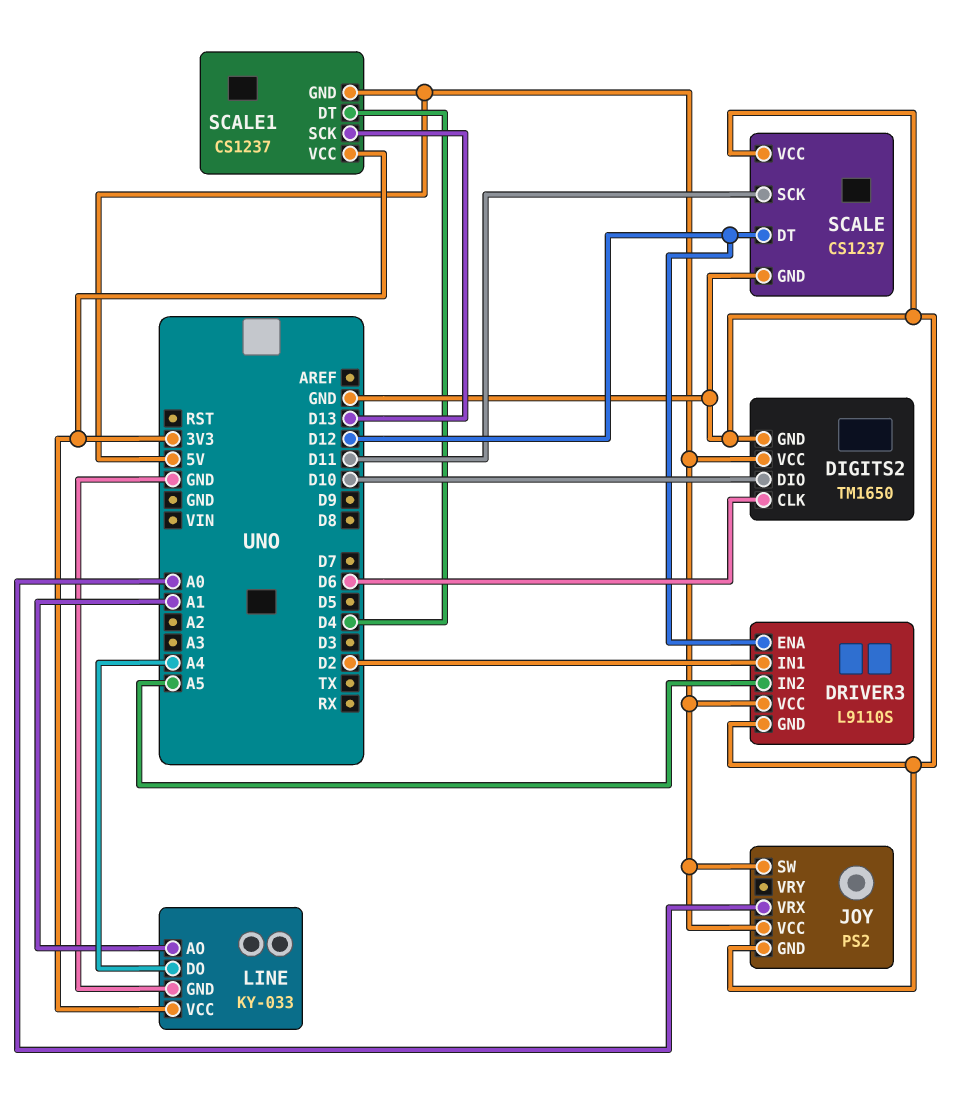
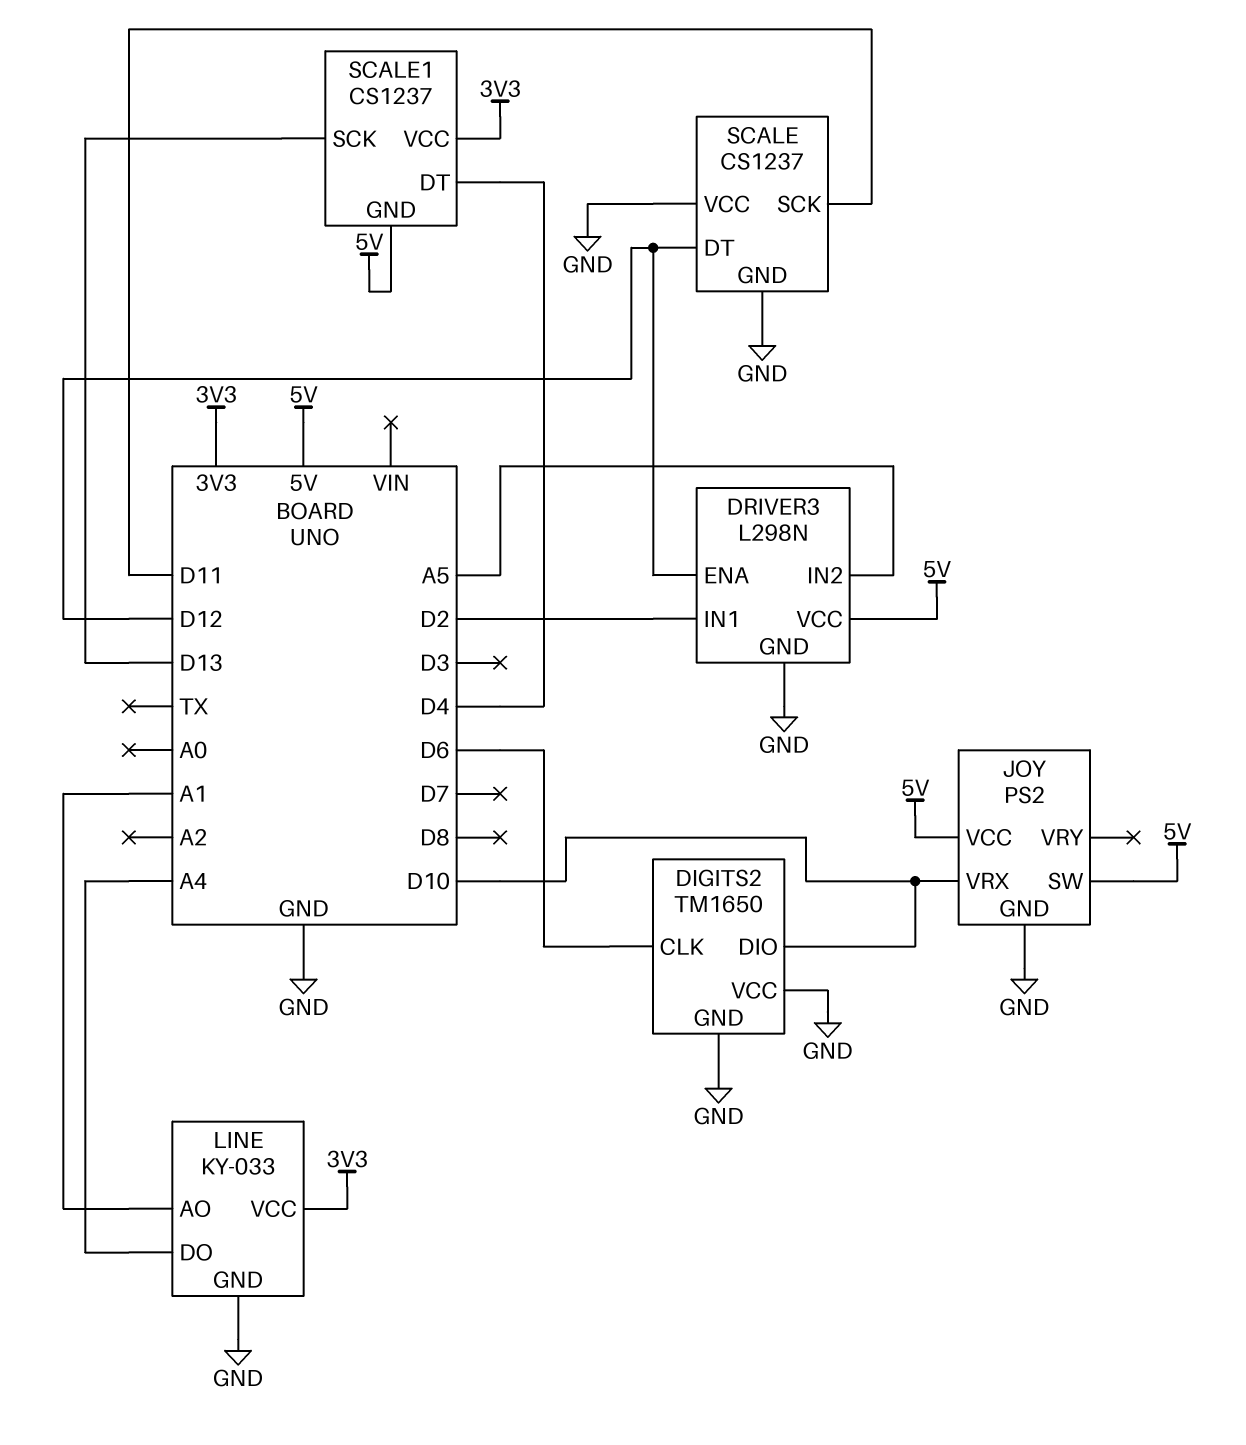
DIGITS2 pin VCC: 5V -> GND
DRIVER3: L9110S -> L298N
JOY pin VRX: A0 -> D10

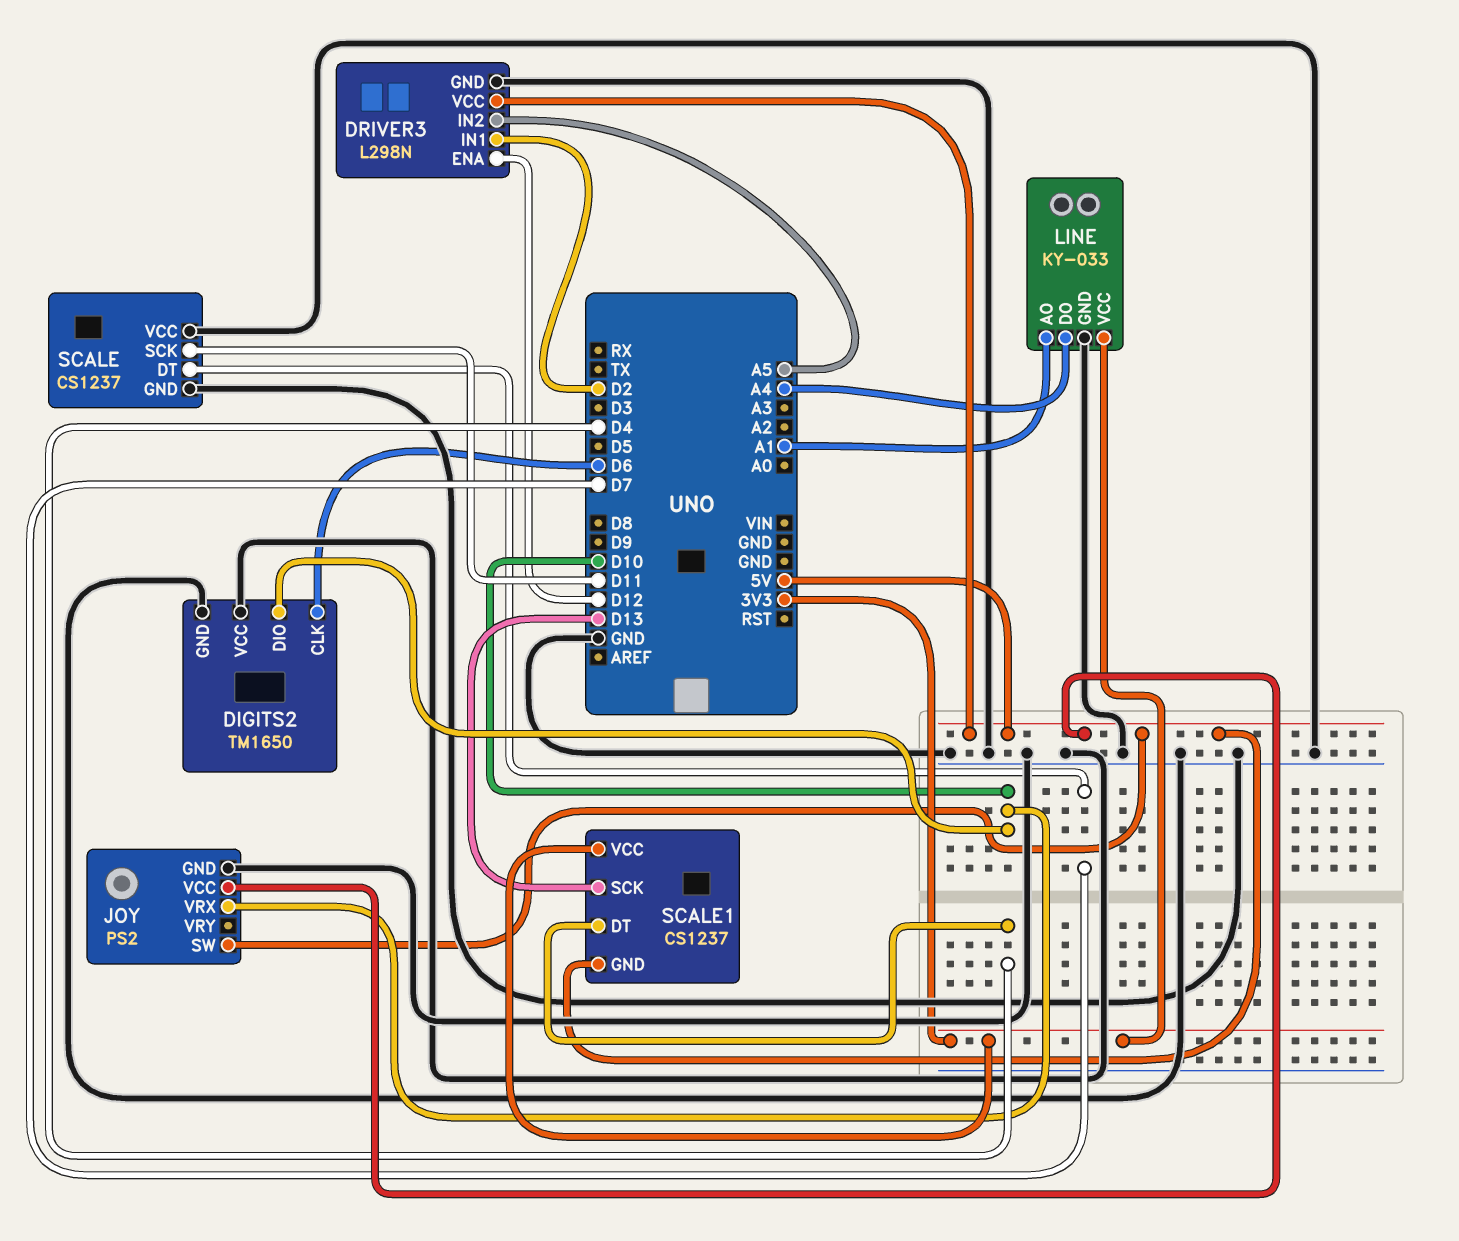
SCALE pin DT: D12 -> D7

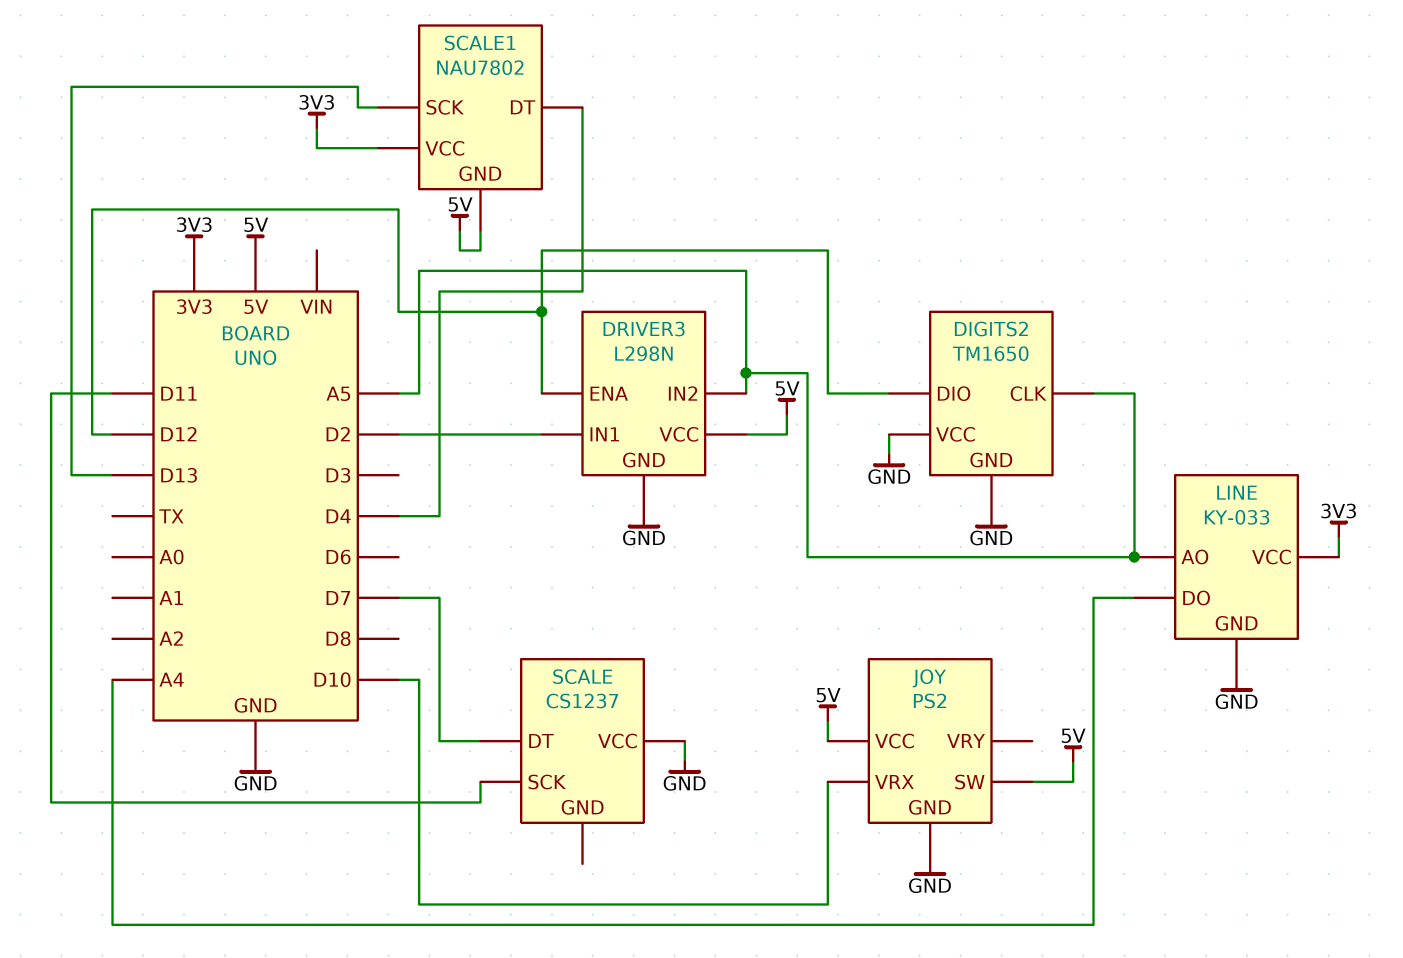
DIGITS2 pin CLK: D6 -> A5
DIGITS2 pin DIO: D10 -> D12
LINE pin AO: A1 -> A5
SCALE pin GND: GND -> none
SCALE1: CS1237 -> NAU7802

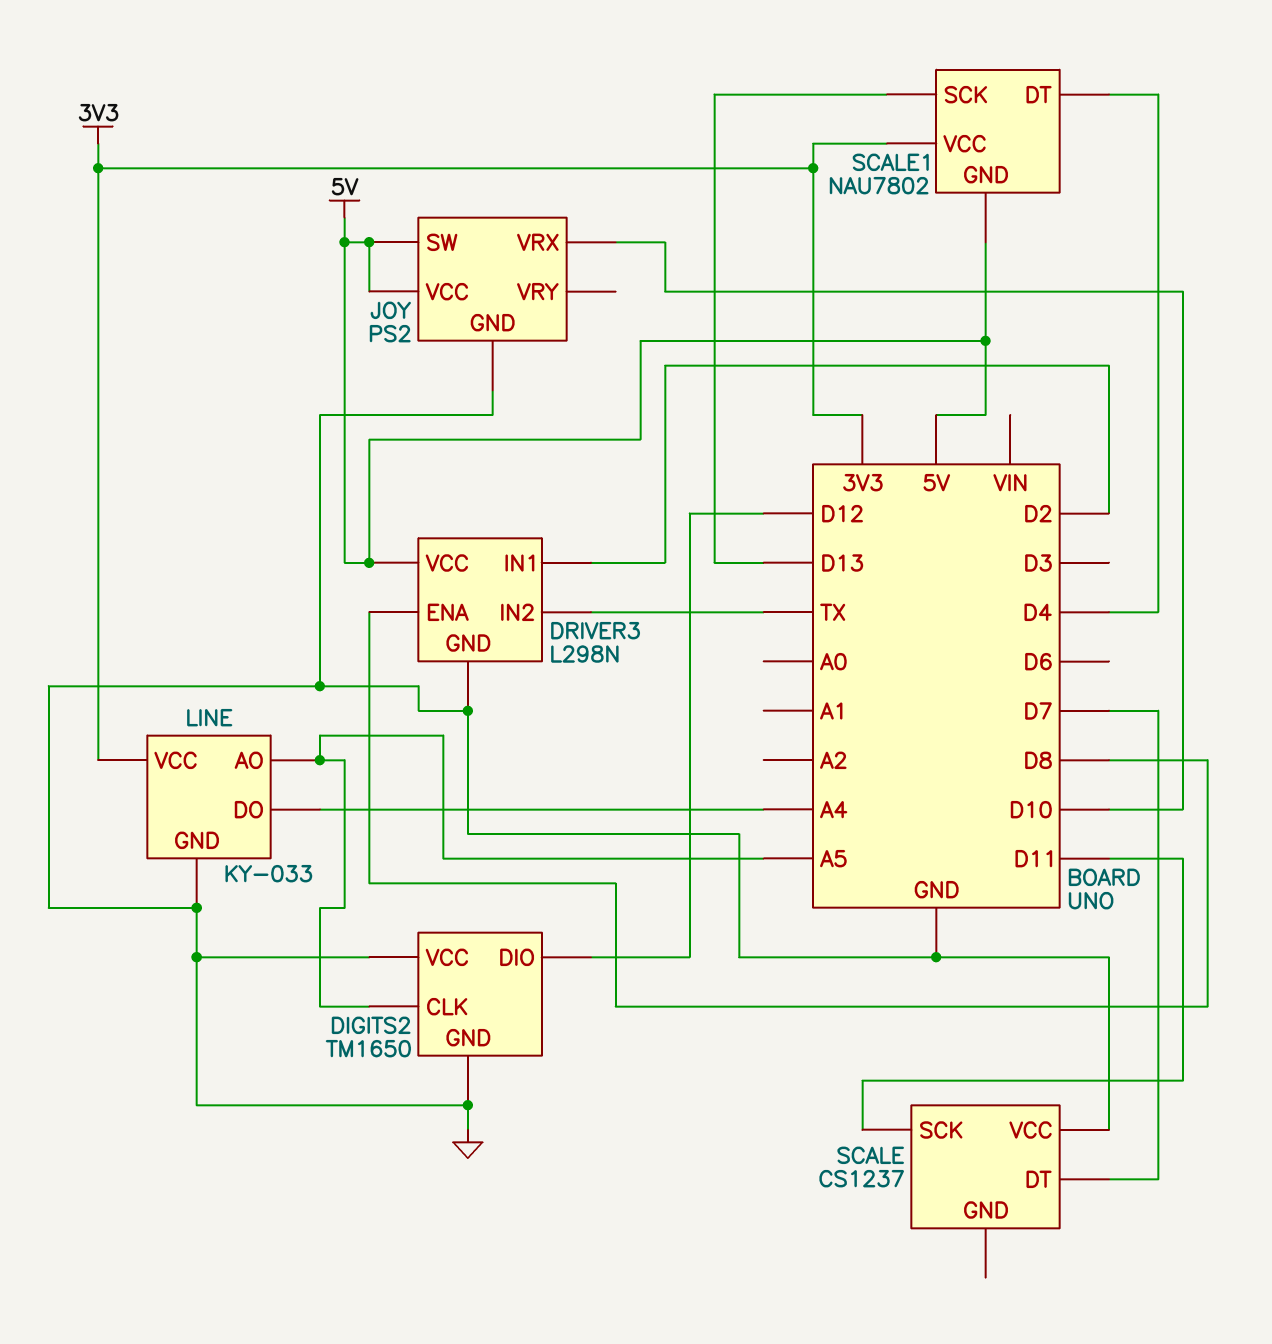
DRIVER3 pin ENA: D12 -> D8
DRIVER3 pin IN2: A5 -> TX

